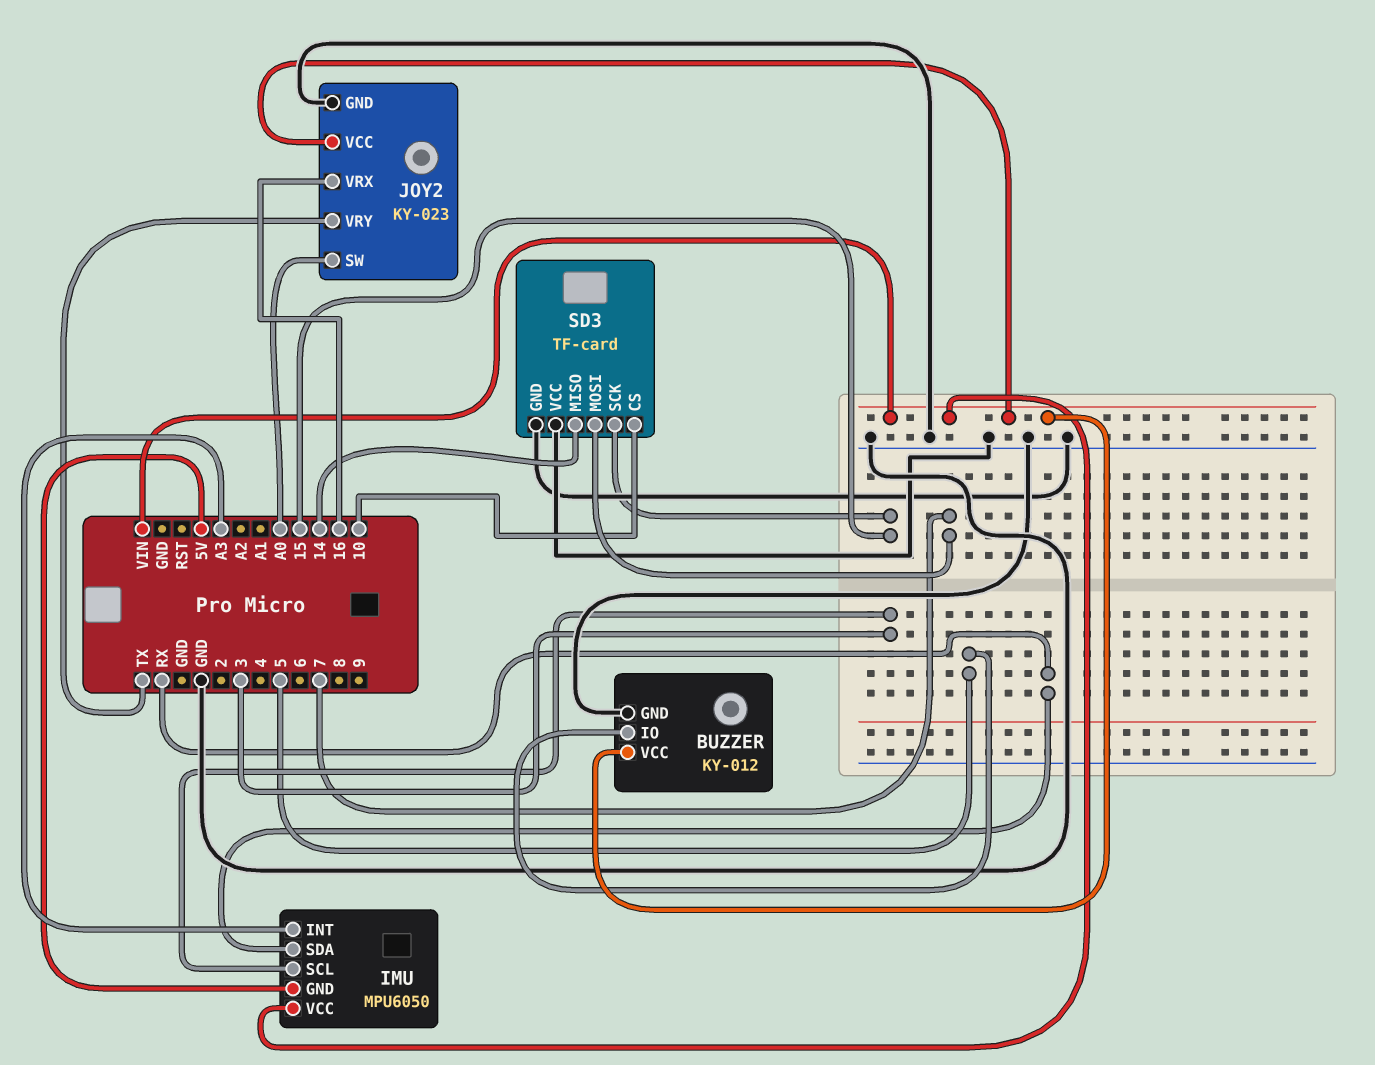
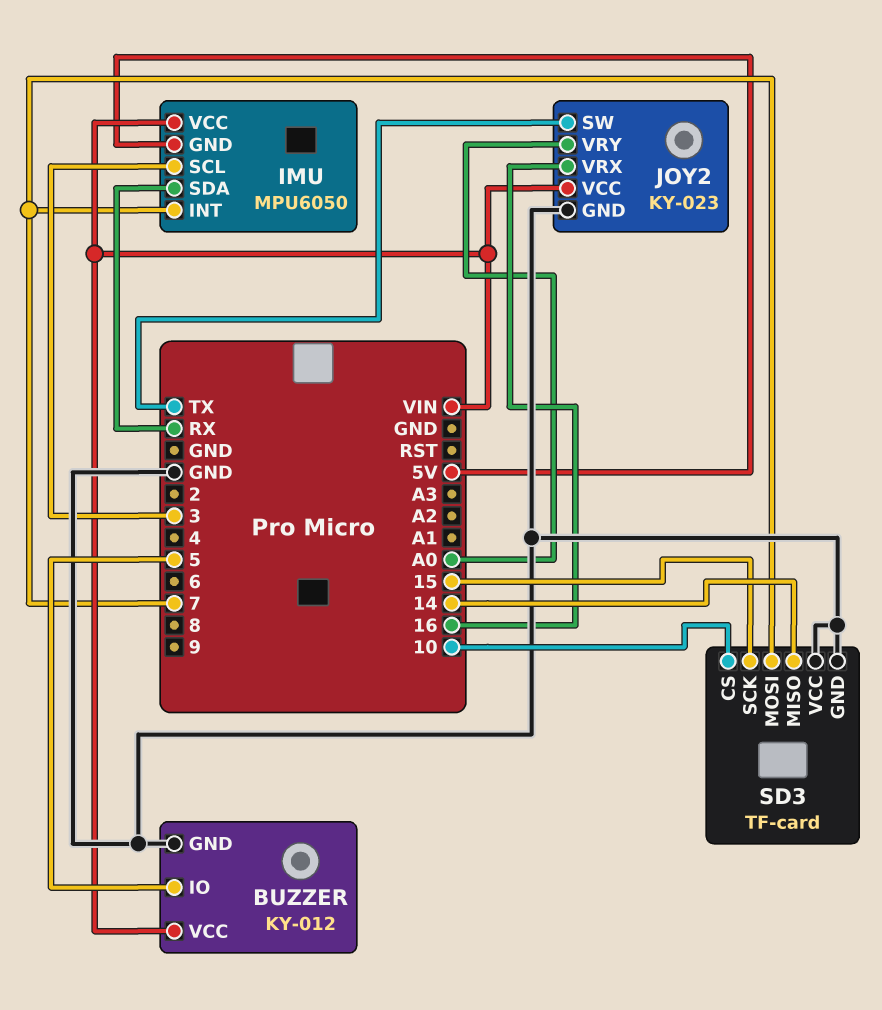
IMU pin INT: A3 -> 7
JOY2 pin SW: A0 -> TX
JOY2 pin VRY: TX -> A0

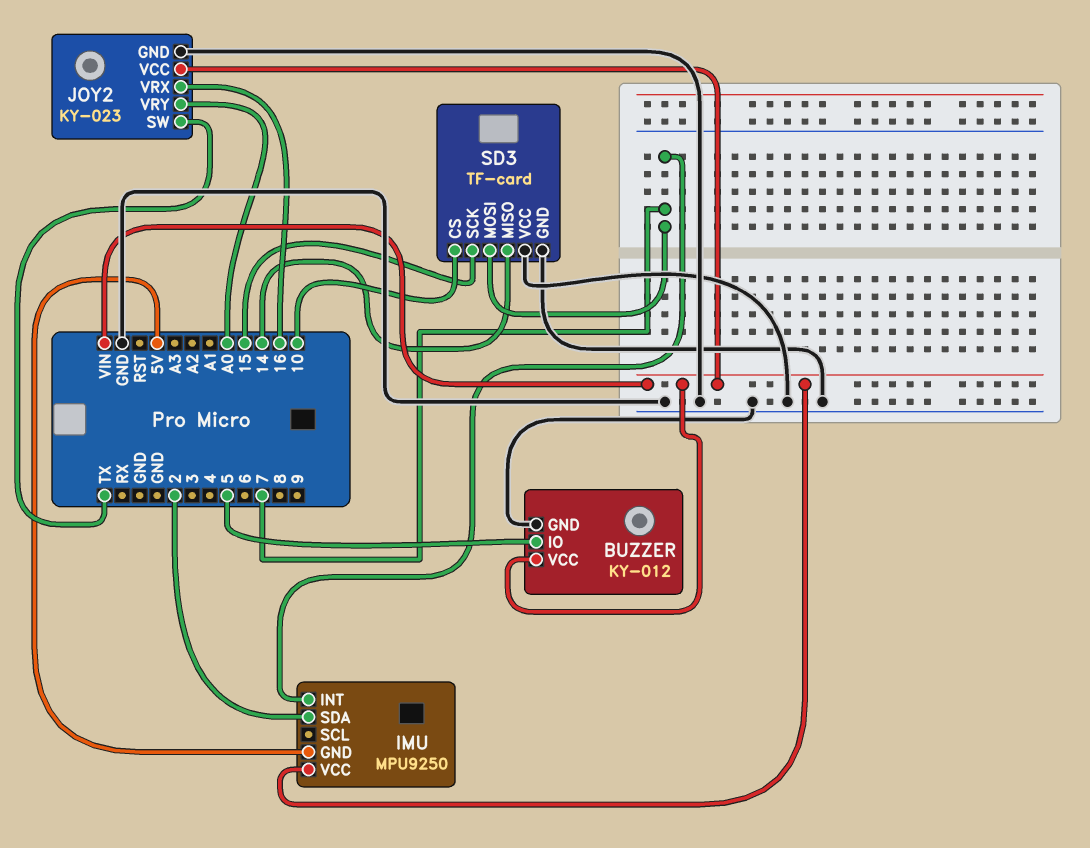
IMU: MPU6050 -> MPU9250
IMU pin SCL: 3 -> none
IMU pin SDA: RX -> 2

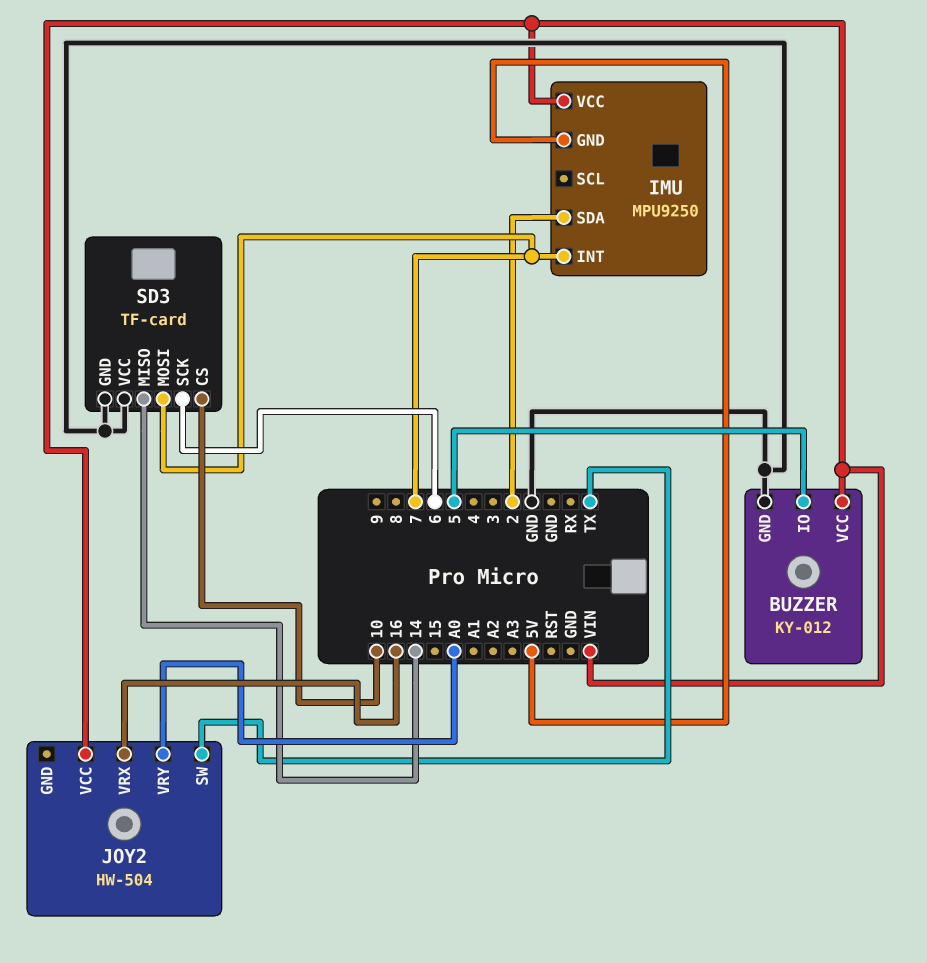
JOY2: KY-023 -> HW-504
JOY2 pin GND: GND -> none
SD3 pin SCK: 15 -> 6

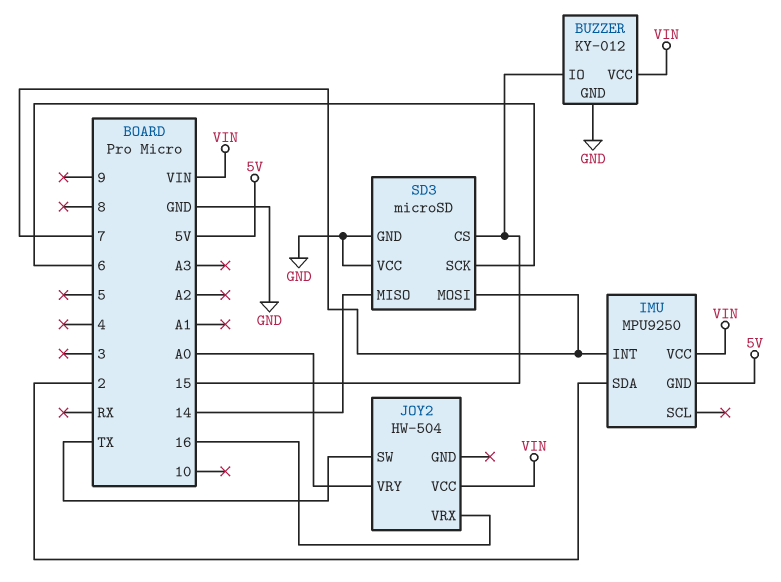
BUZZER pin IO: 5 -> 15
SD3: TF-card -> microSD
SD3 pin CS: 10 -> 15

